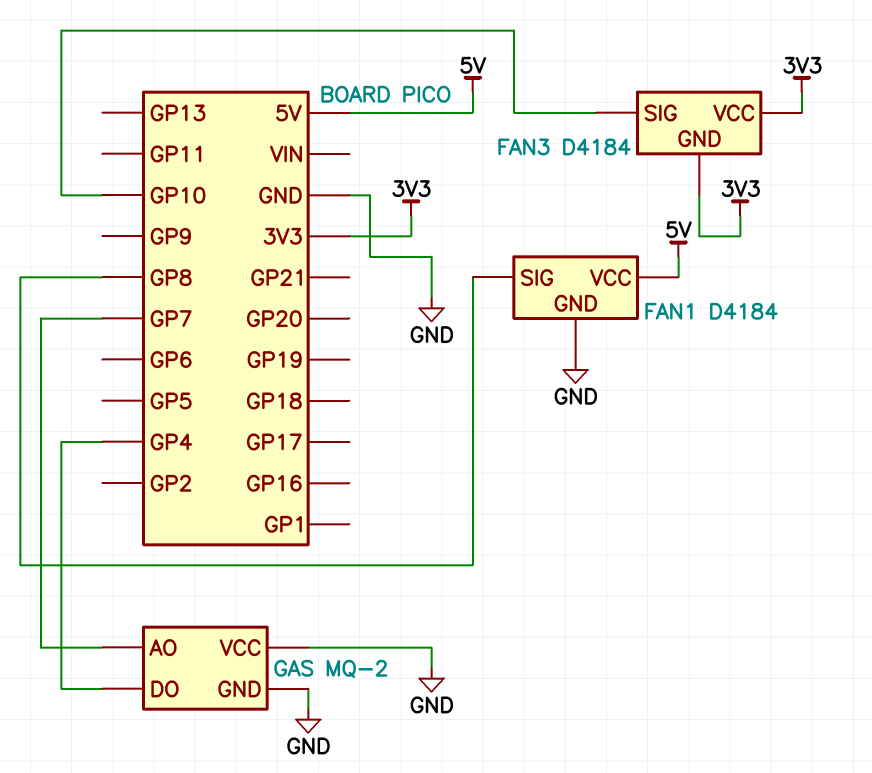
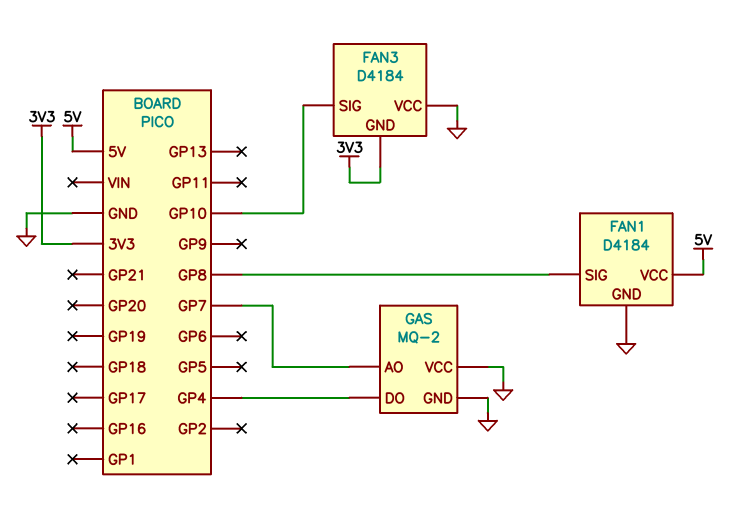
FAN3 pin VCC: 3V3 -> GND

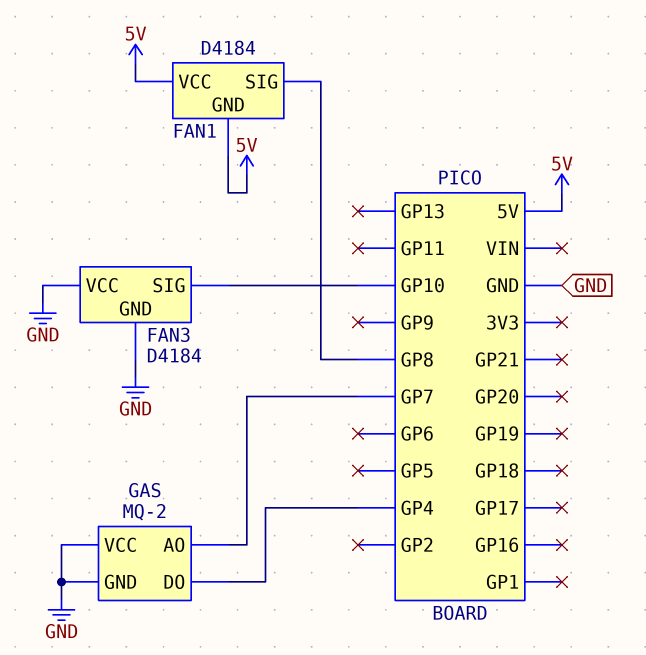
FAN1 pin GND: GND -> 5V
FAN3 pin GND: 3V3 -> GND

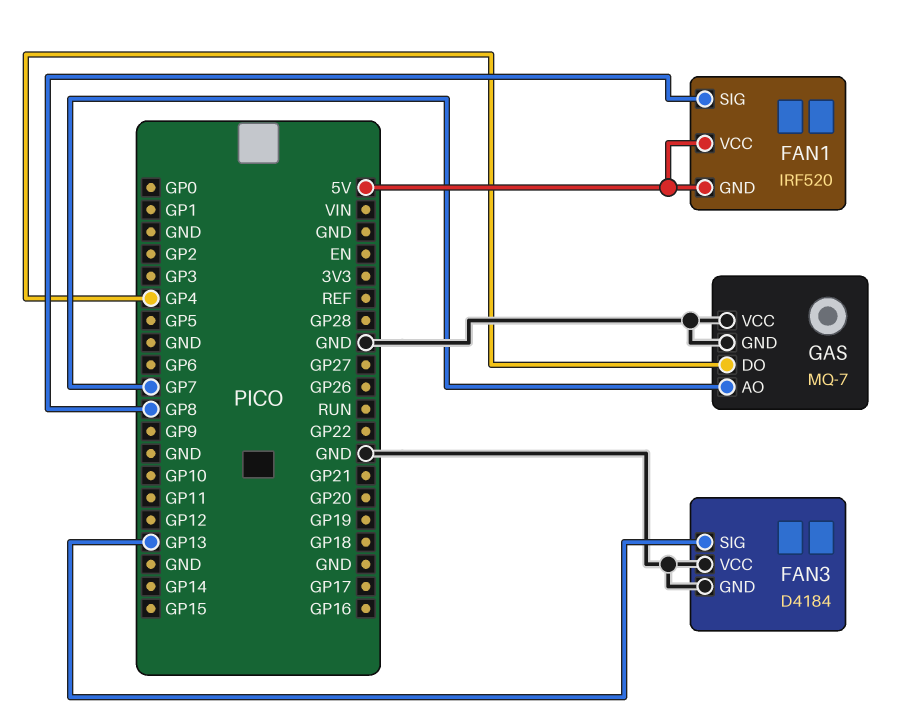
FAN1: D4184 -> IRF520
FAN3 pin SIG: GP10 -> GP13
GAS: MQ-2 -> MQ-7

